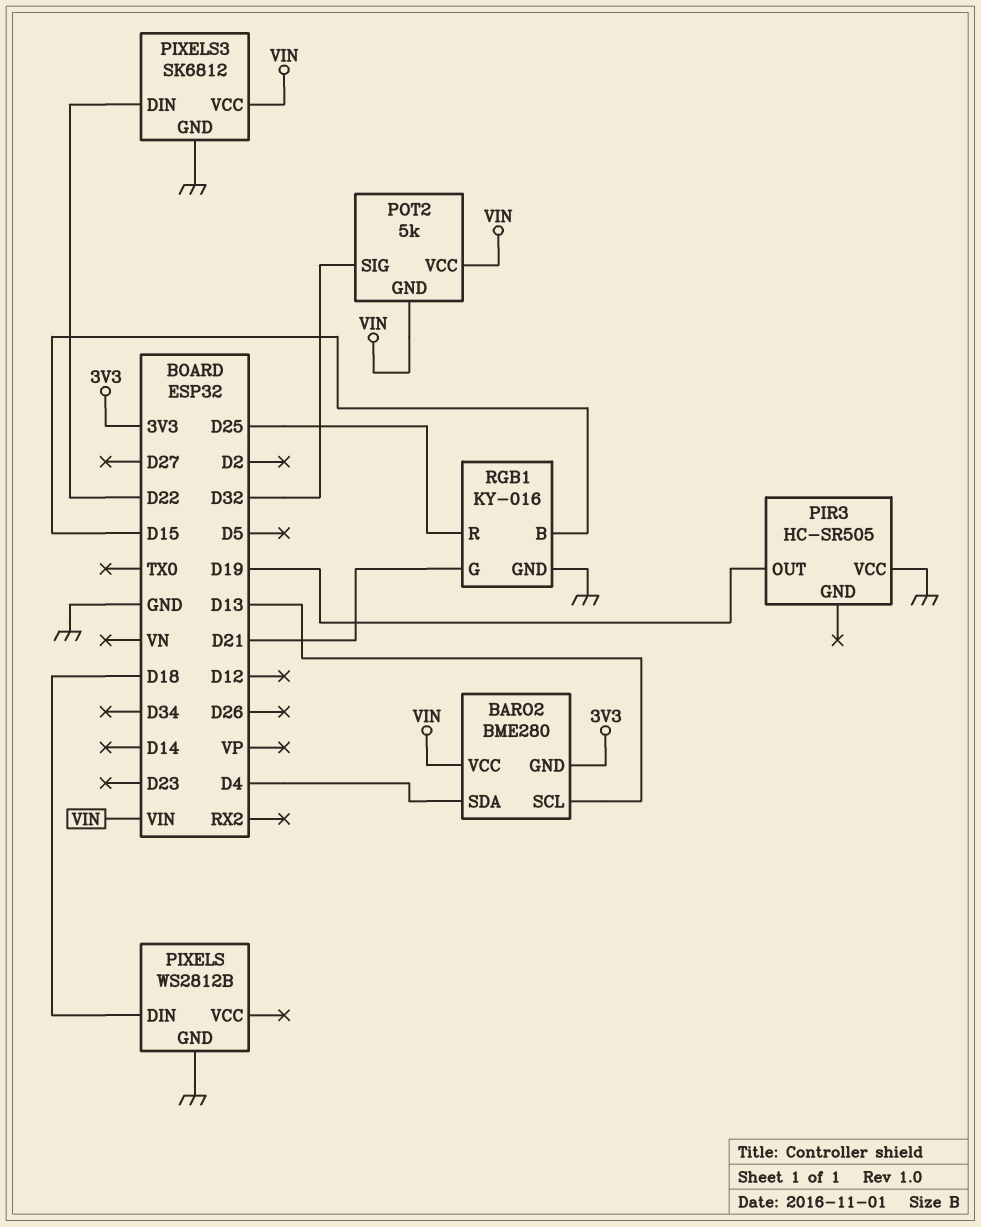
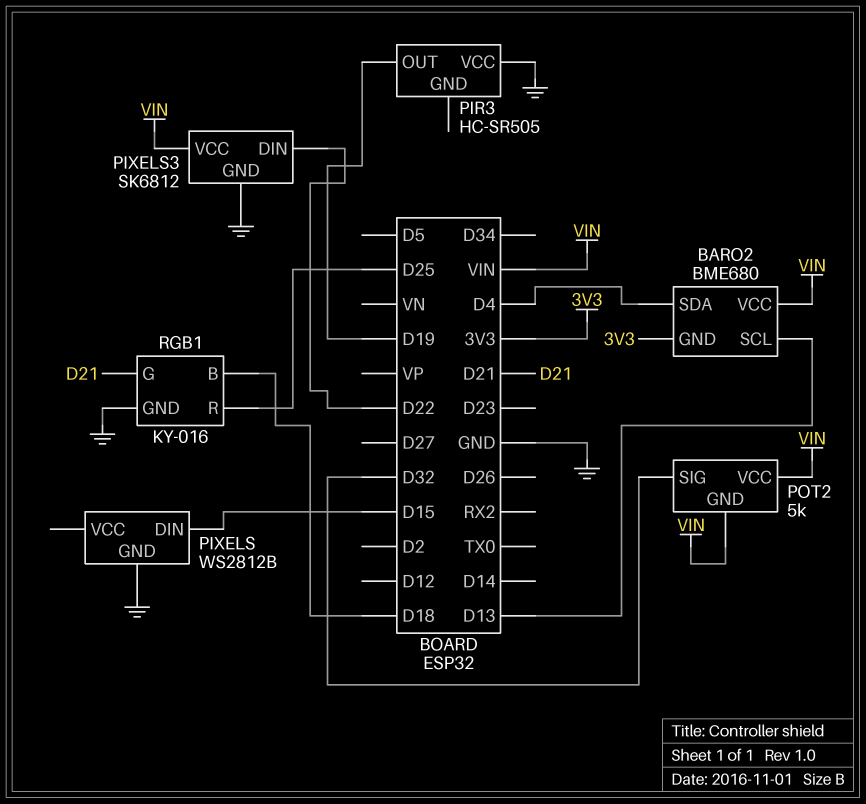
BARO2: BME280 -> BME680
PIXELS pin DIN: D18 -> D15
RGB1 pin B: D15 -> D18

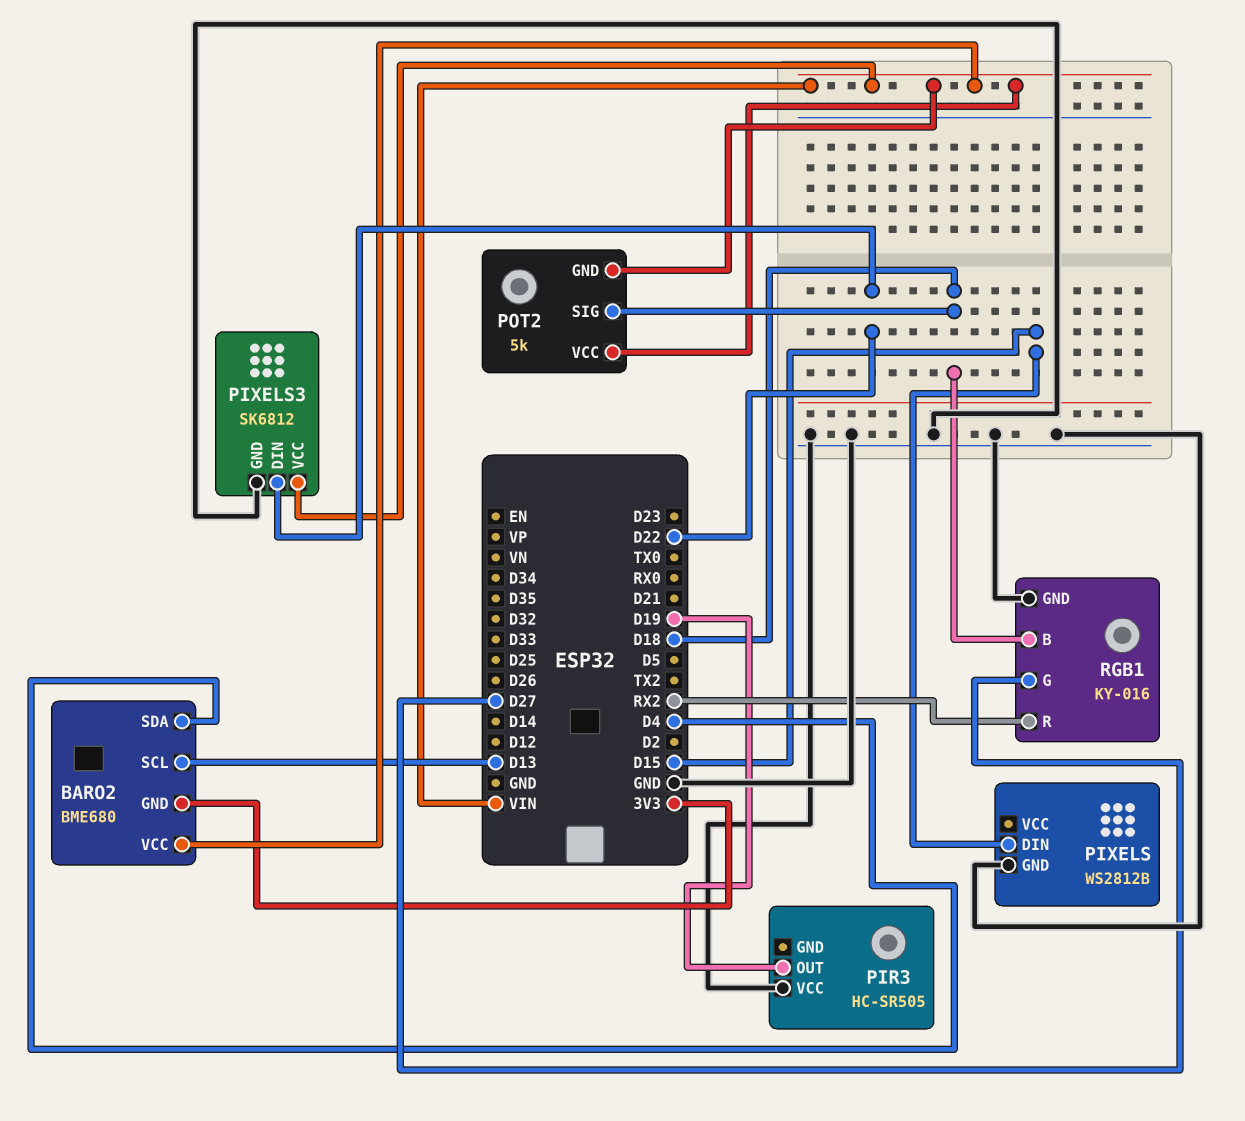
POT2 pin SIG: D32 -> D18
RGB1 pin G: D21 -> D27
RGB1 pin R: D25 -> RX2

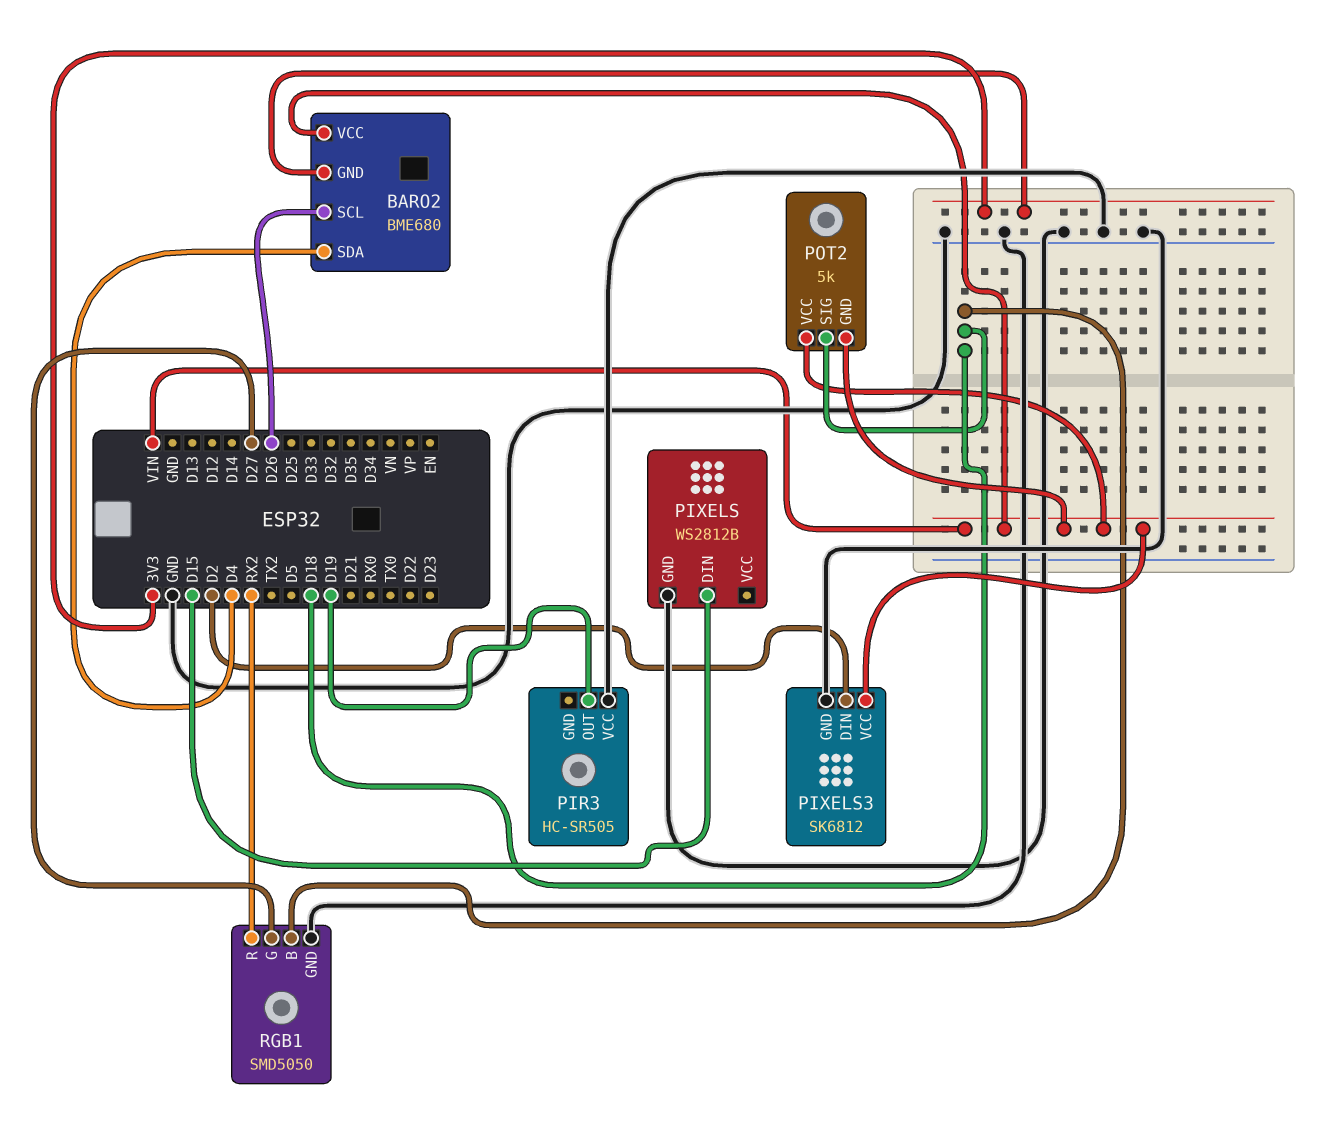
BARO2 pin SCL: D13 -> D26
PIXELS3 pin DIN: D22 -> D2
RGB1: KY-016 -> SMD5050

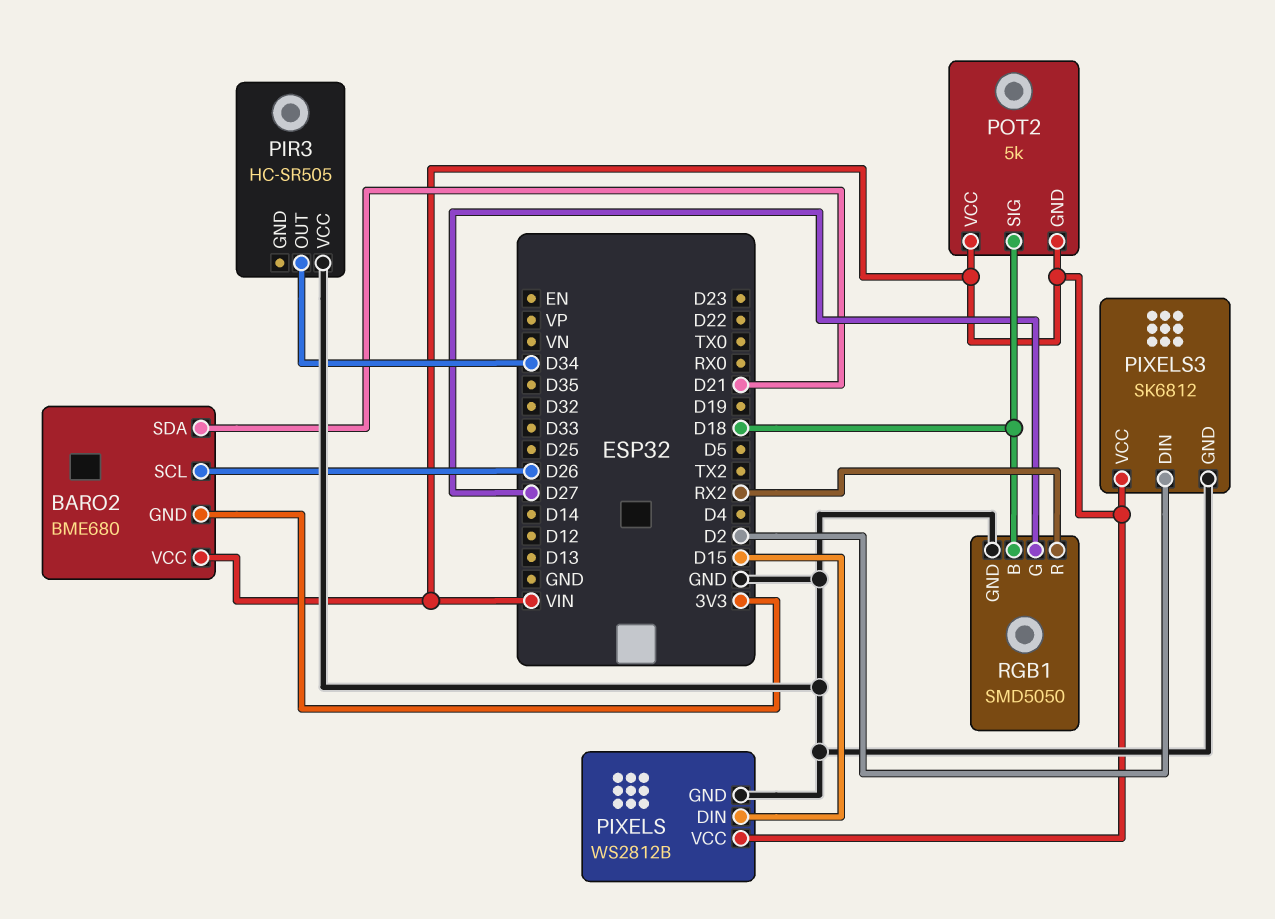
BARO2 pin SDA: D4 -> D21
PIR3 pin OUT: D19 -> D34
PIXELS pin VCC: none -> VIN

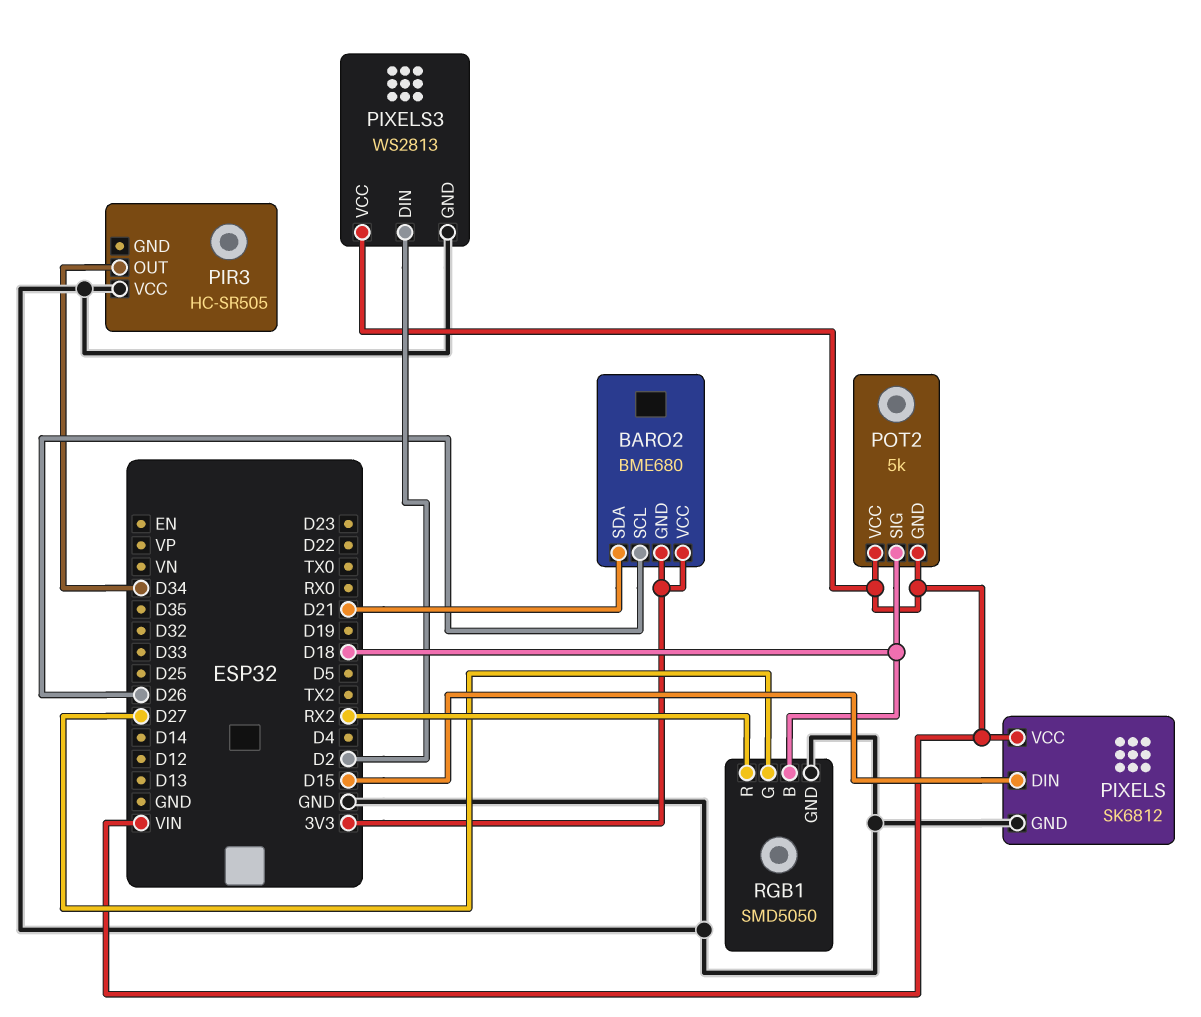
BARO2 pin VCC: VIN -> 3V3
PIXELS: WS2812B -> SK6812
PIXELS3: SK6812 -> WS2813

